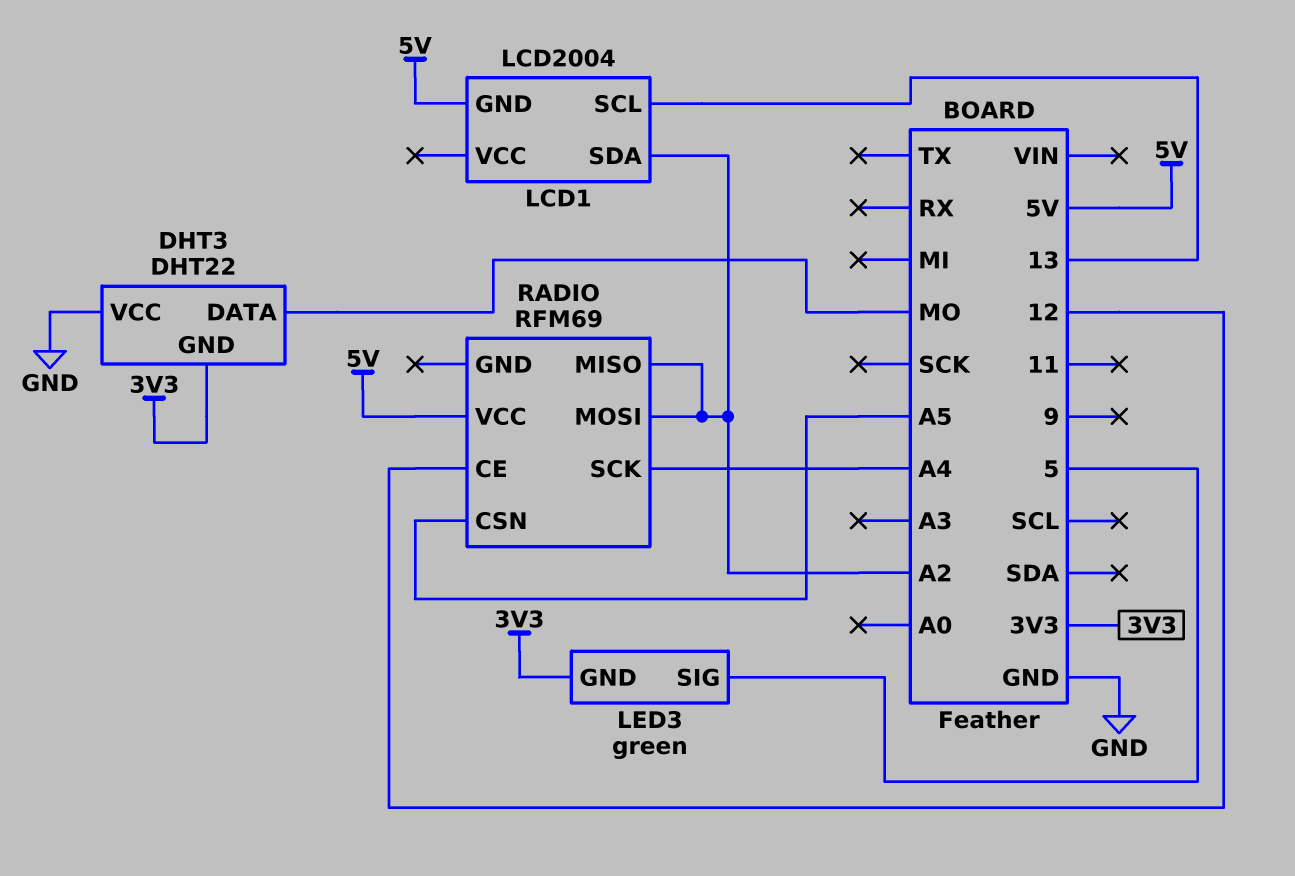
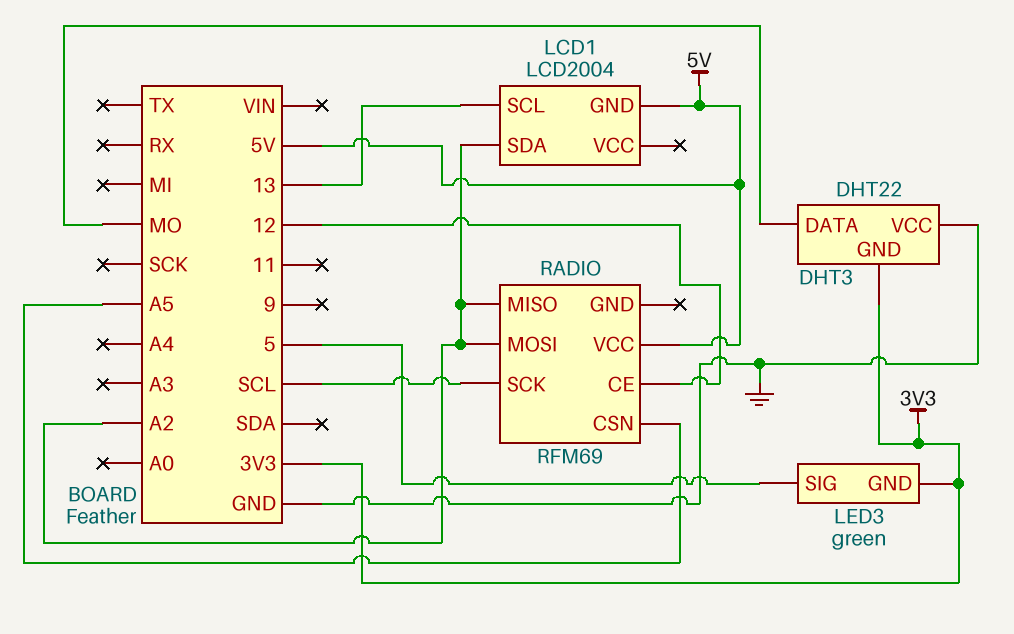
RADIO pin SCK: A4 -> SCL

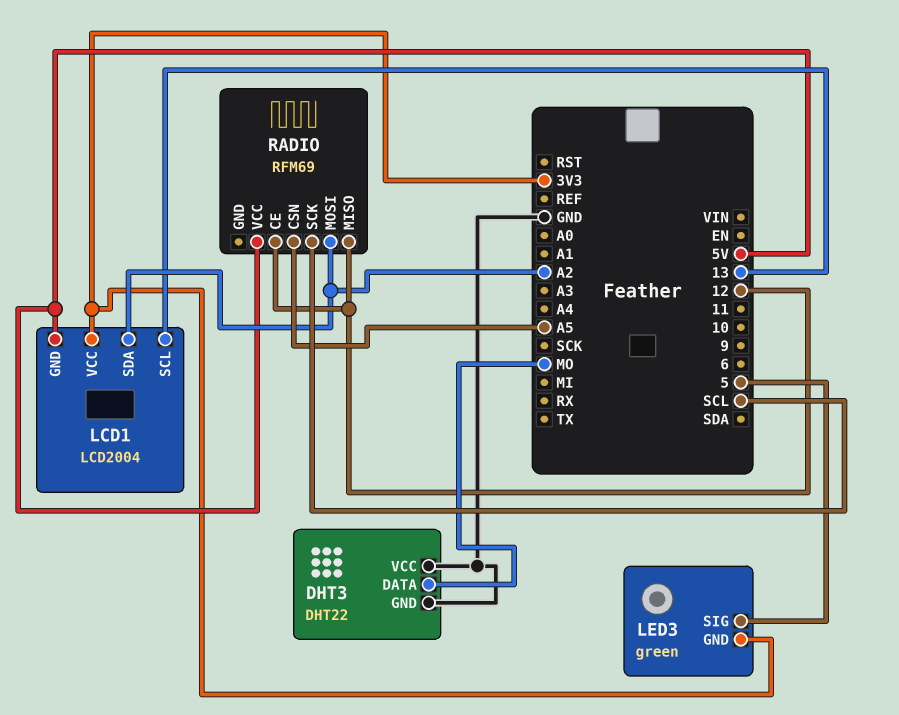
DHT3 pin GND: 3V3 -> GND
LCD1 pin VCC: none -> 3V3
RADIO pin MISO: A2 -> 12

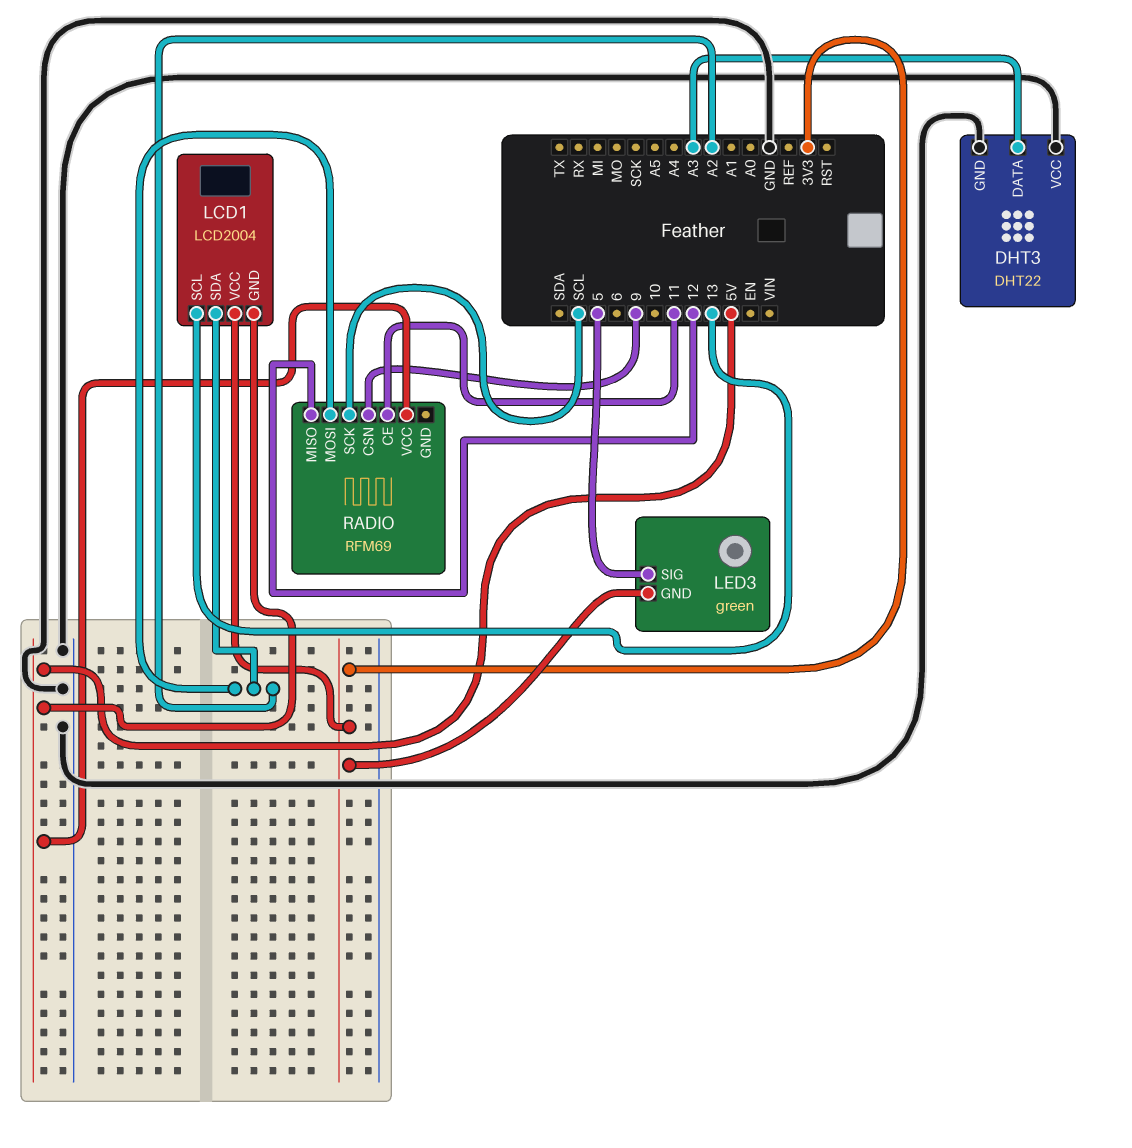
DHT3 pin DATA: MO -> A3
RADIO pin CE: 12 -> 11
RADIO pin CSN: A5 -> 9

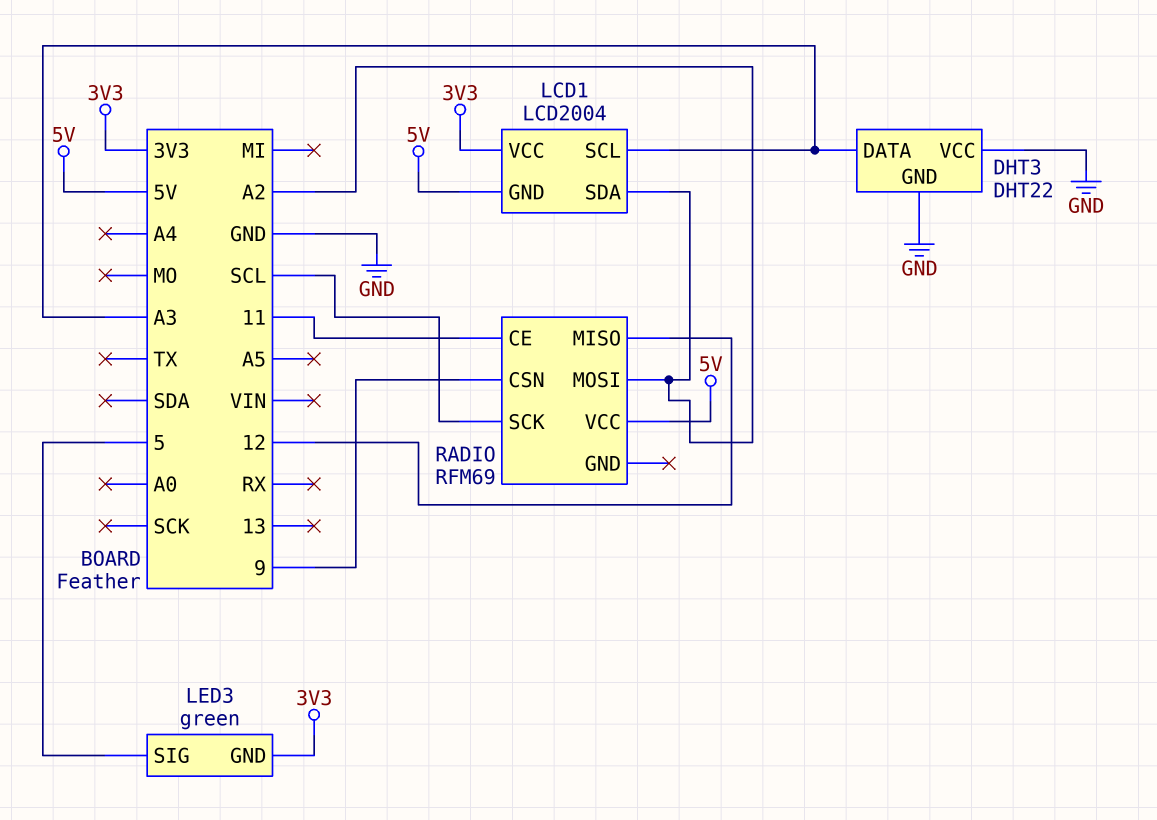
LCD1 pin SCL: 13 -> A3

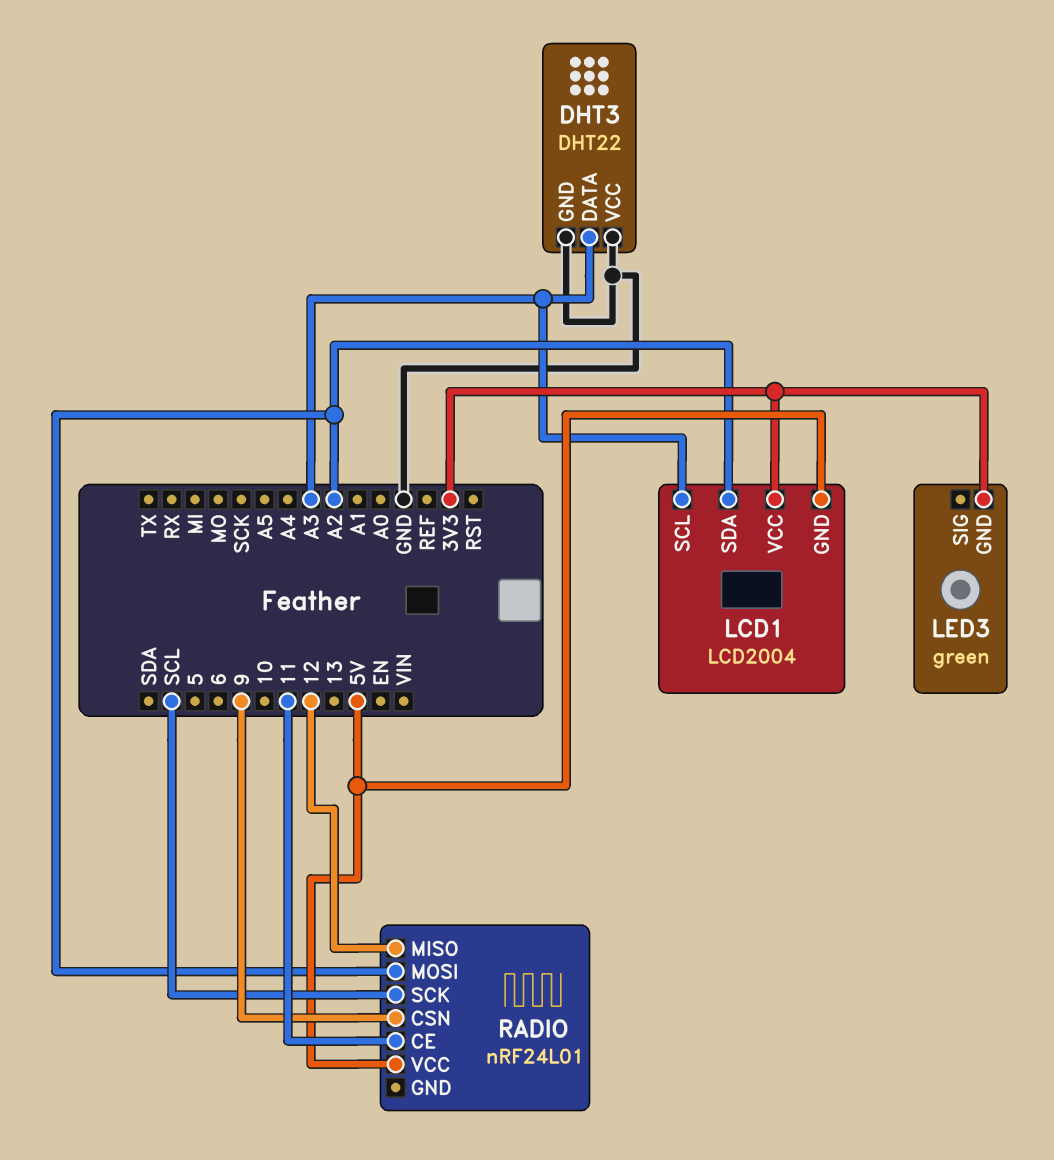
LED3 pin SIG: 5 -> none
RADIO: RFM69 -> nRF24L01

